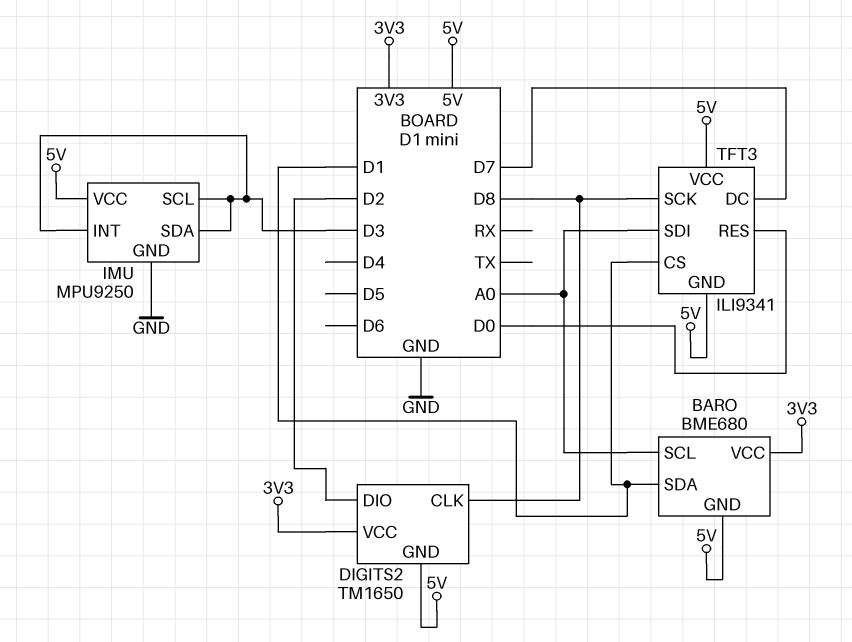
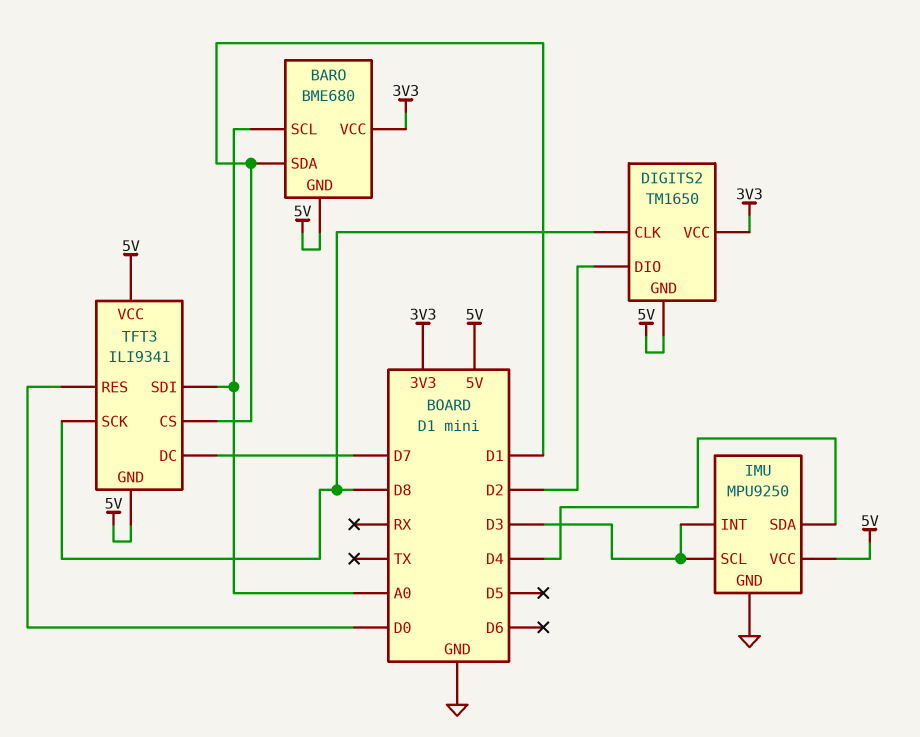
IMU pin SDA: D3 -> D4

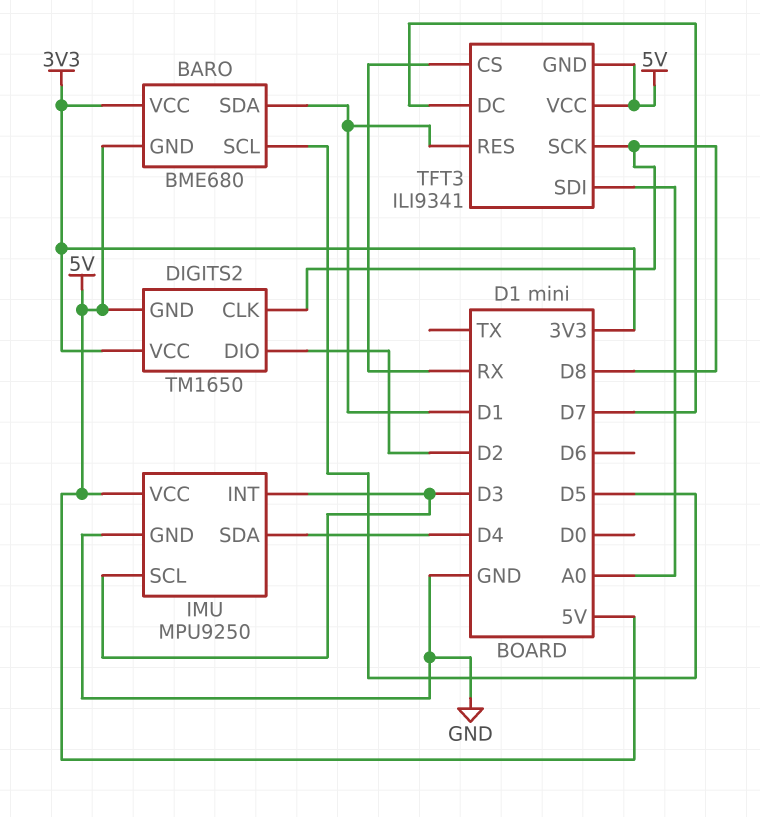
BARO pin SCL: A0 -> D5
TFT3 pin CS: D1 -> RX
TFT3 pin RES: D0 -> D1

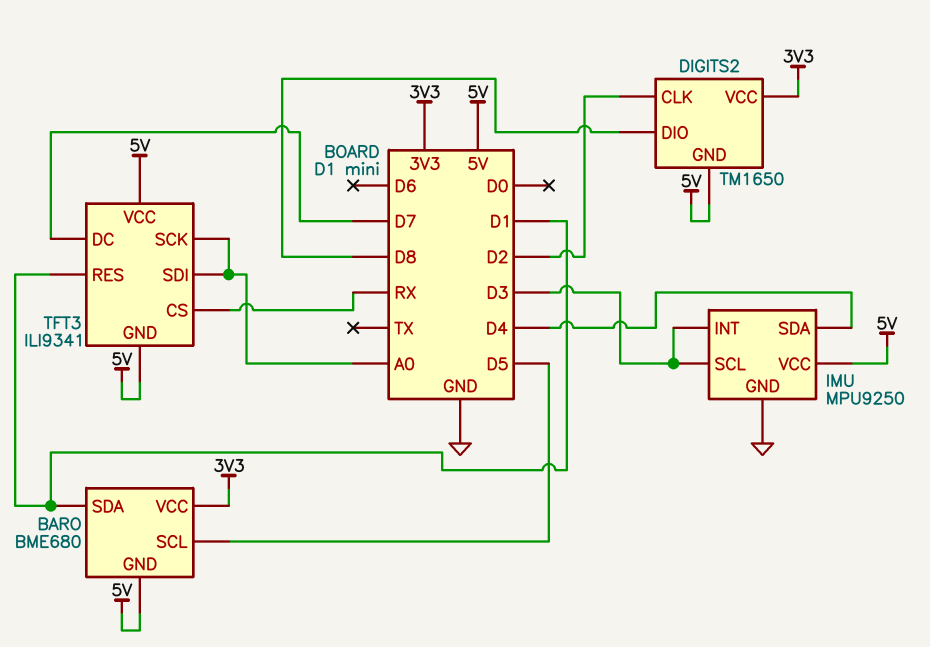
DIGITS2 pin CLK: D8 -> D2
DIGITS2 pin DIO: D2 -> D8
TFT3 pin SCK: D8 -> A0

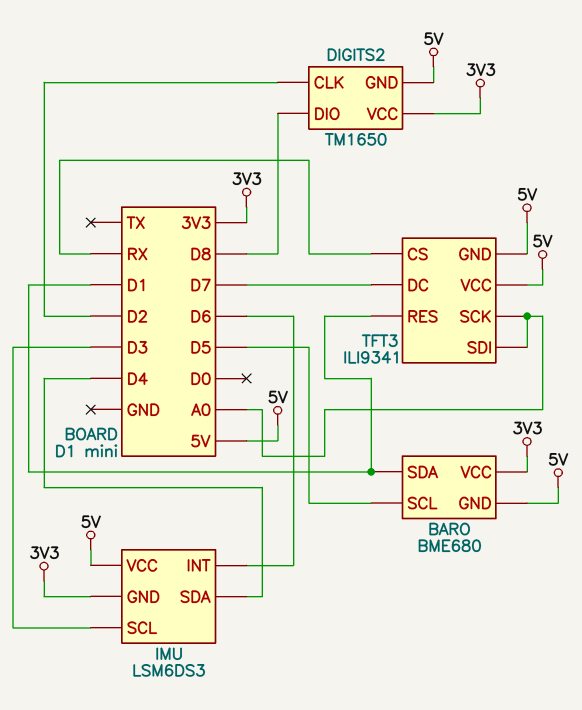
IMU: MPU9250 -> LSM6DS3
IMU pin GND: GND -> 3V3
IMU pin INT: D3 -> D6

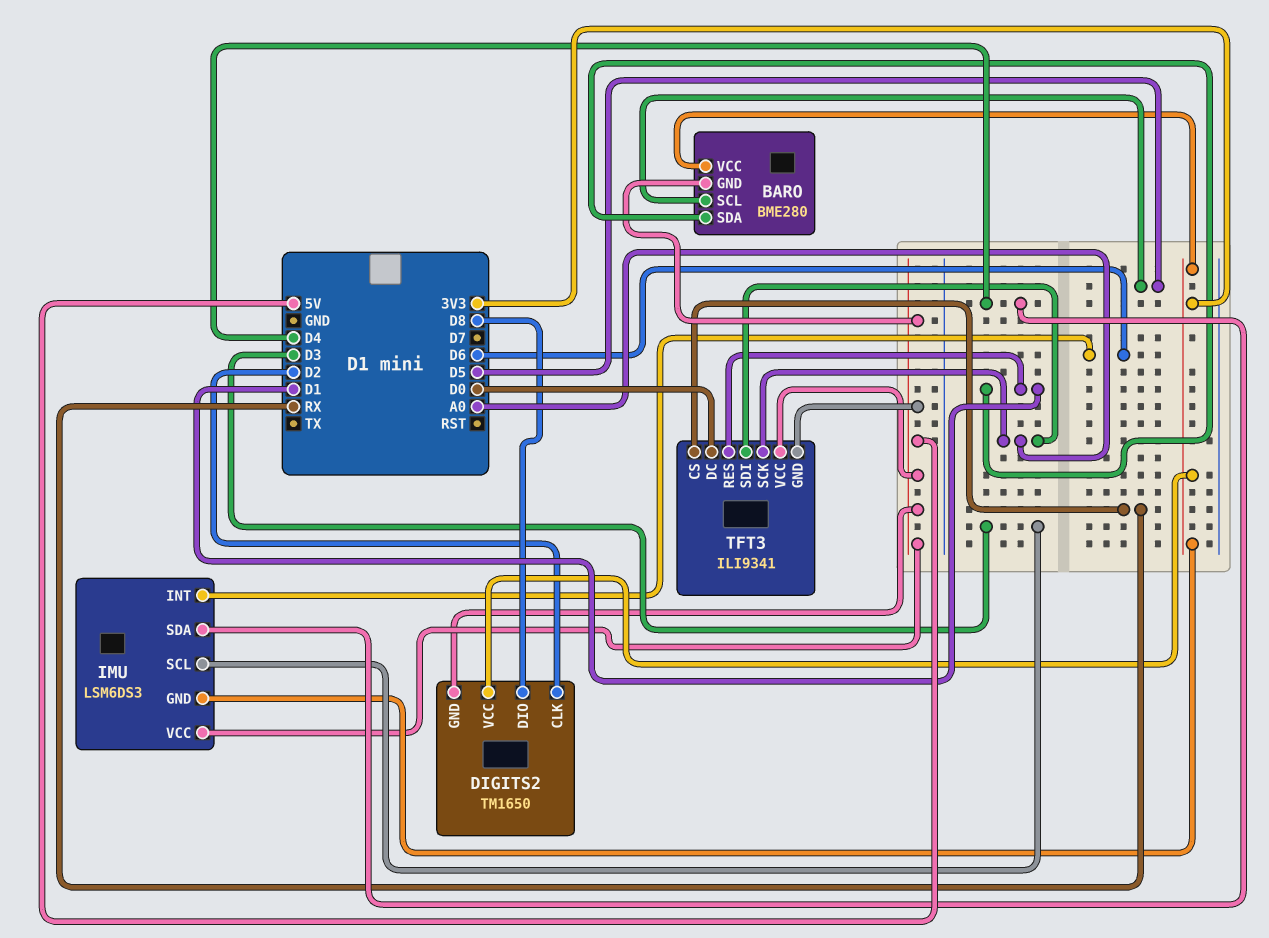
BARO: BME680 -> BME280
TFT3 pin DC: D7 -> D0

